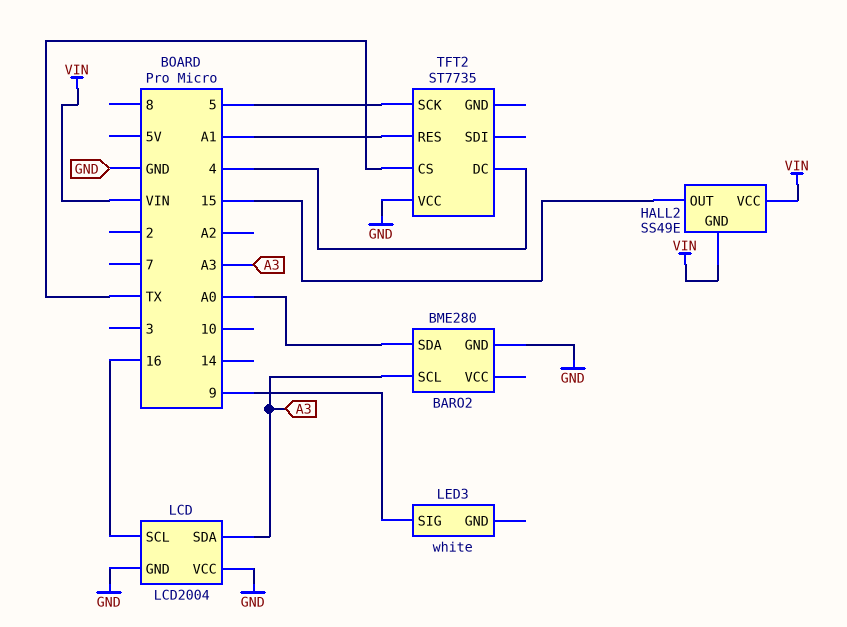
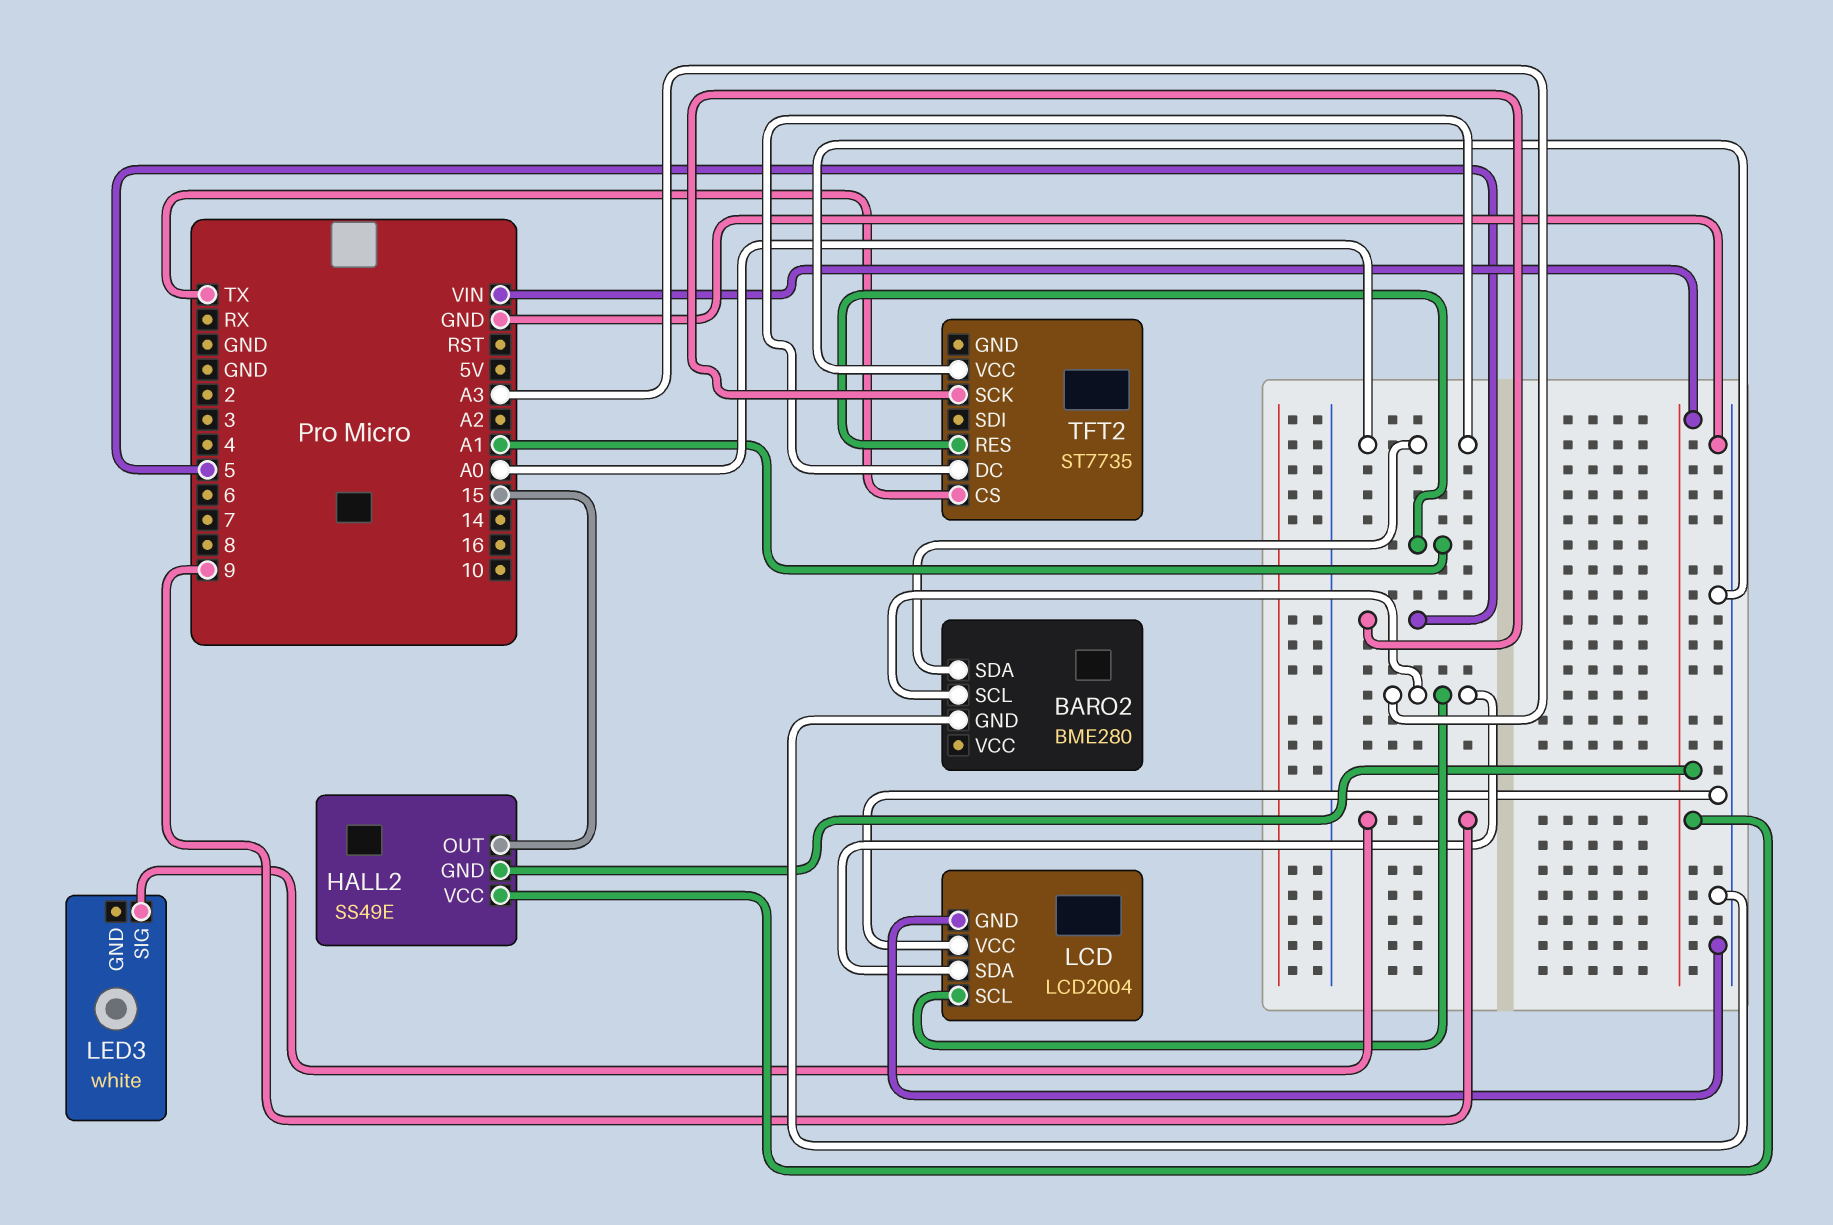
LCD pin SCL: 16 -> A3
TFT2 pin DC: 4 -> A0

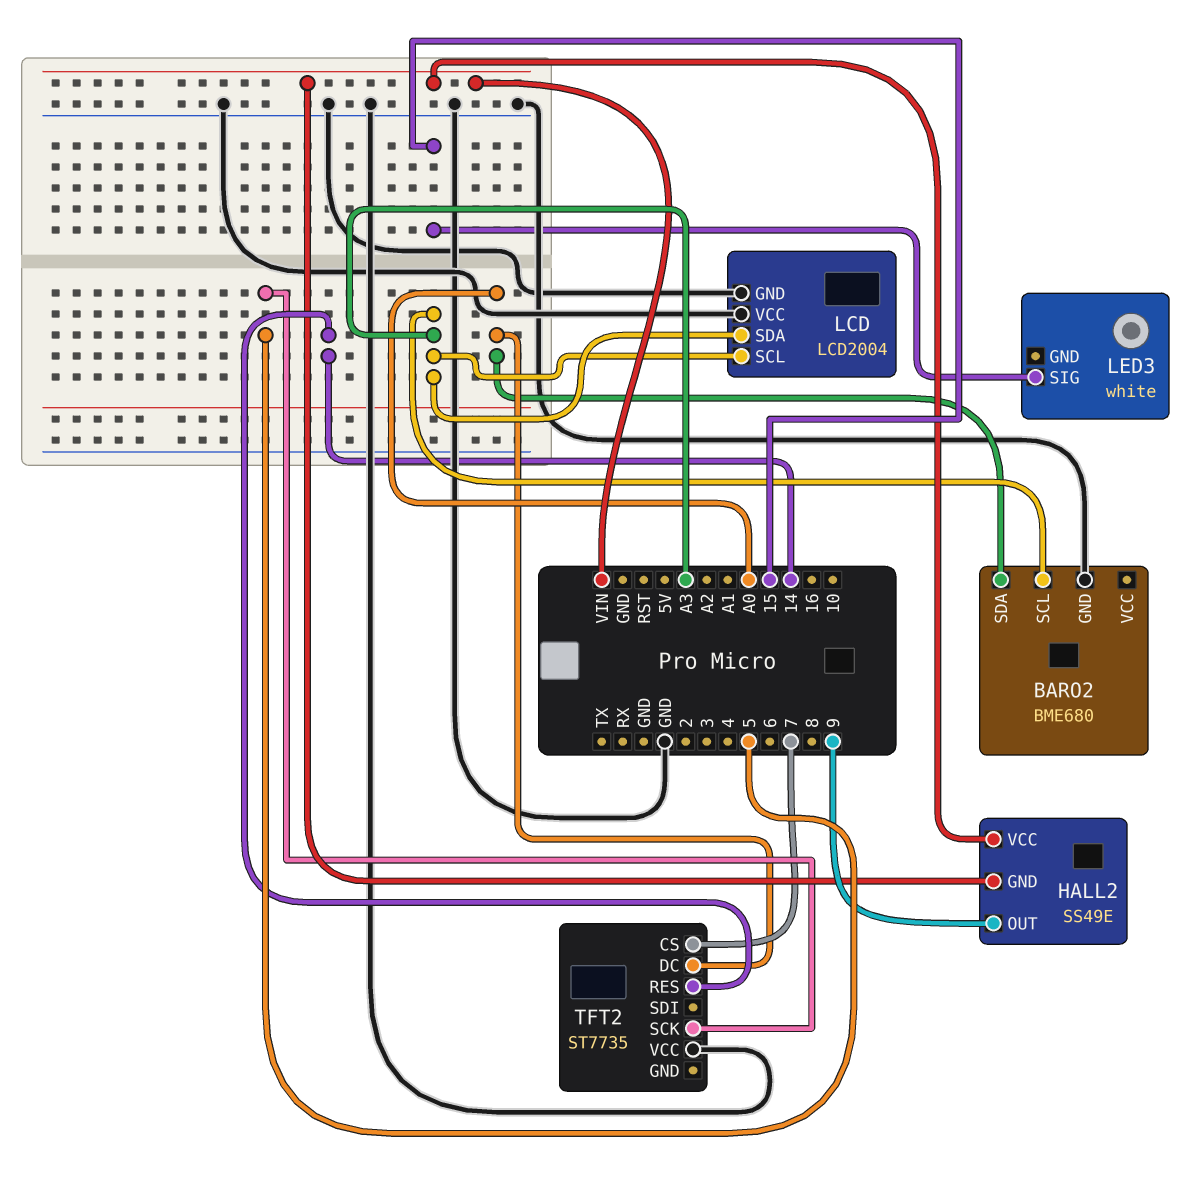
BARO2: BME280 -> BME680
HALL2 pin OUT: 15 -> 9
LED3 pin SIG: 9 -> 15
TFT2 pin CS: TX -> 7
TFT2 pin RES: A1 -> 14

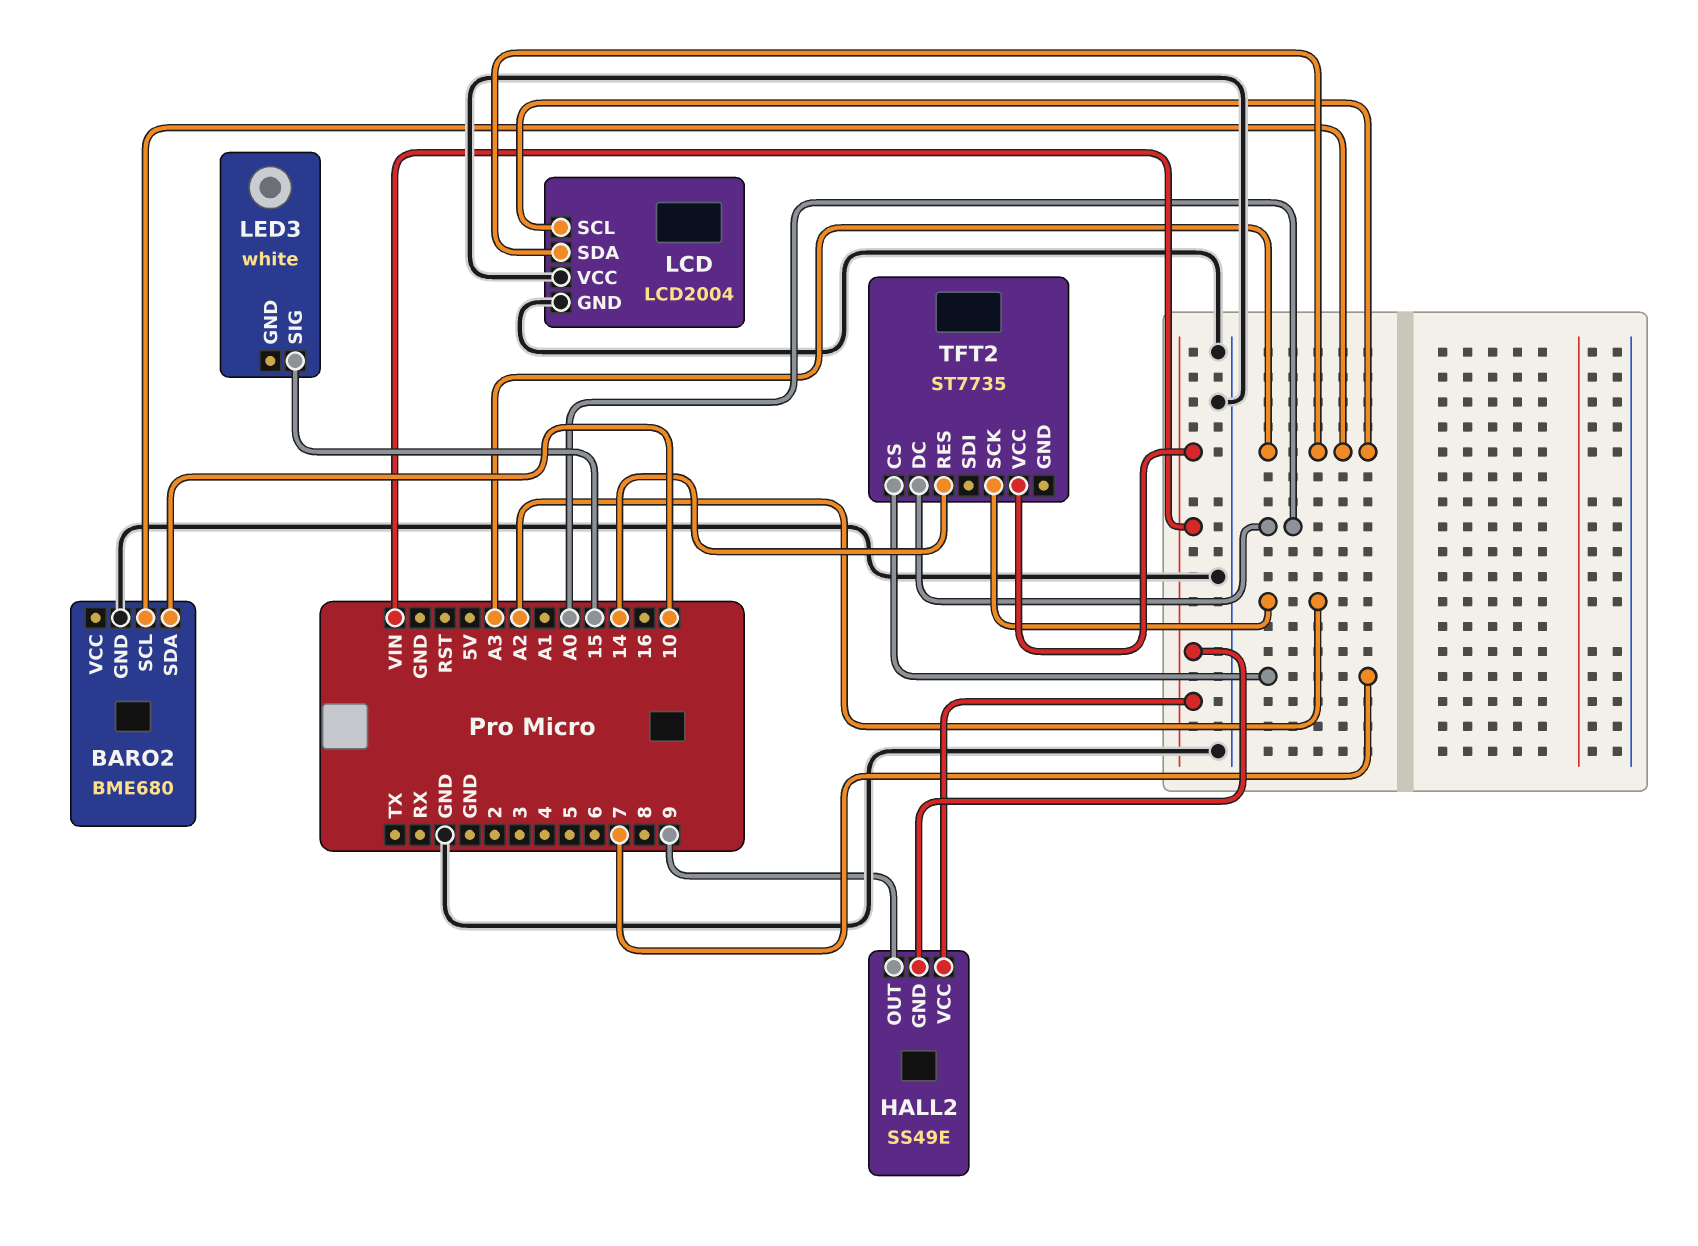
BARO2 pin SDA: A0 -> 10
TFT2 pin SCK: 5 -> A2
TFT2 pin VCC: GND -> VIN

